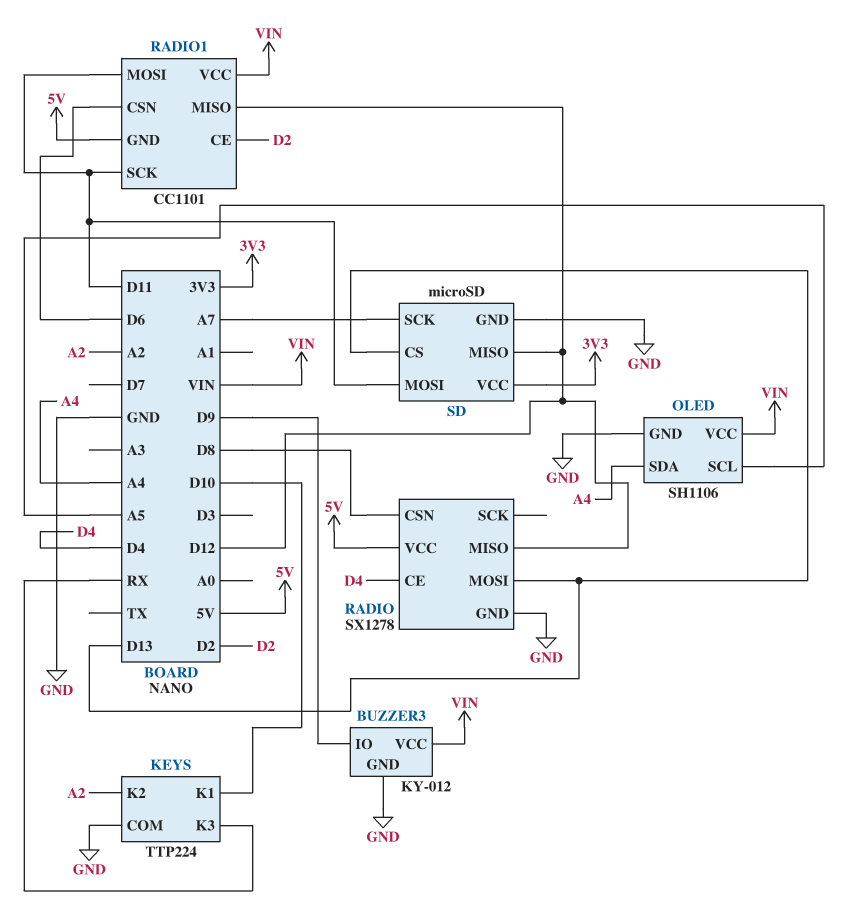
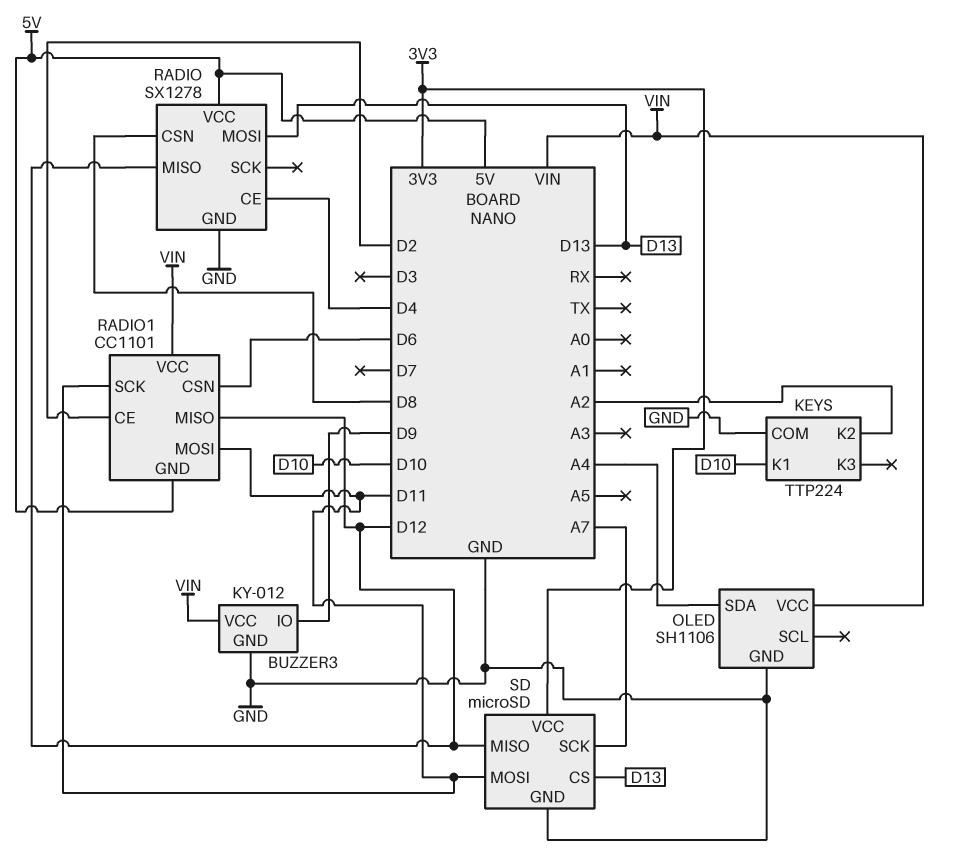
KEYS pin K3: RX -> none
OLED pin SCL: A5 -> none

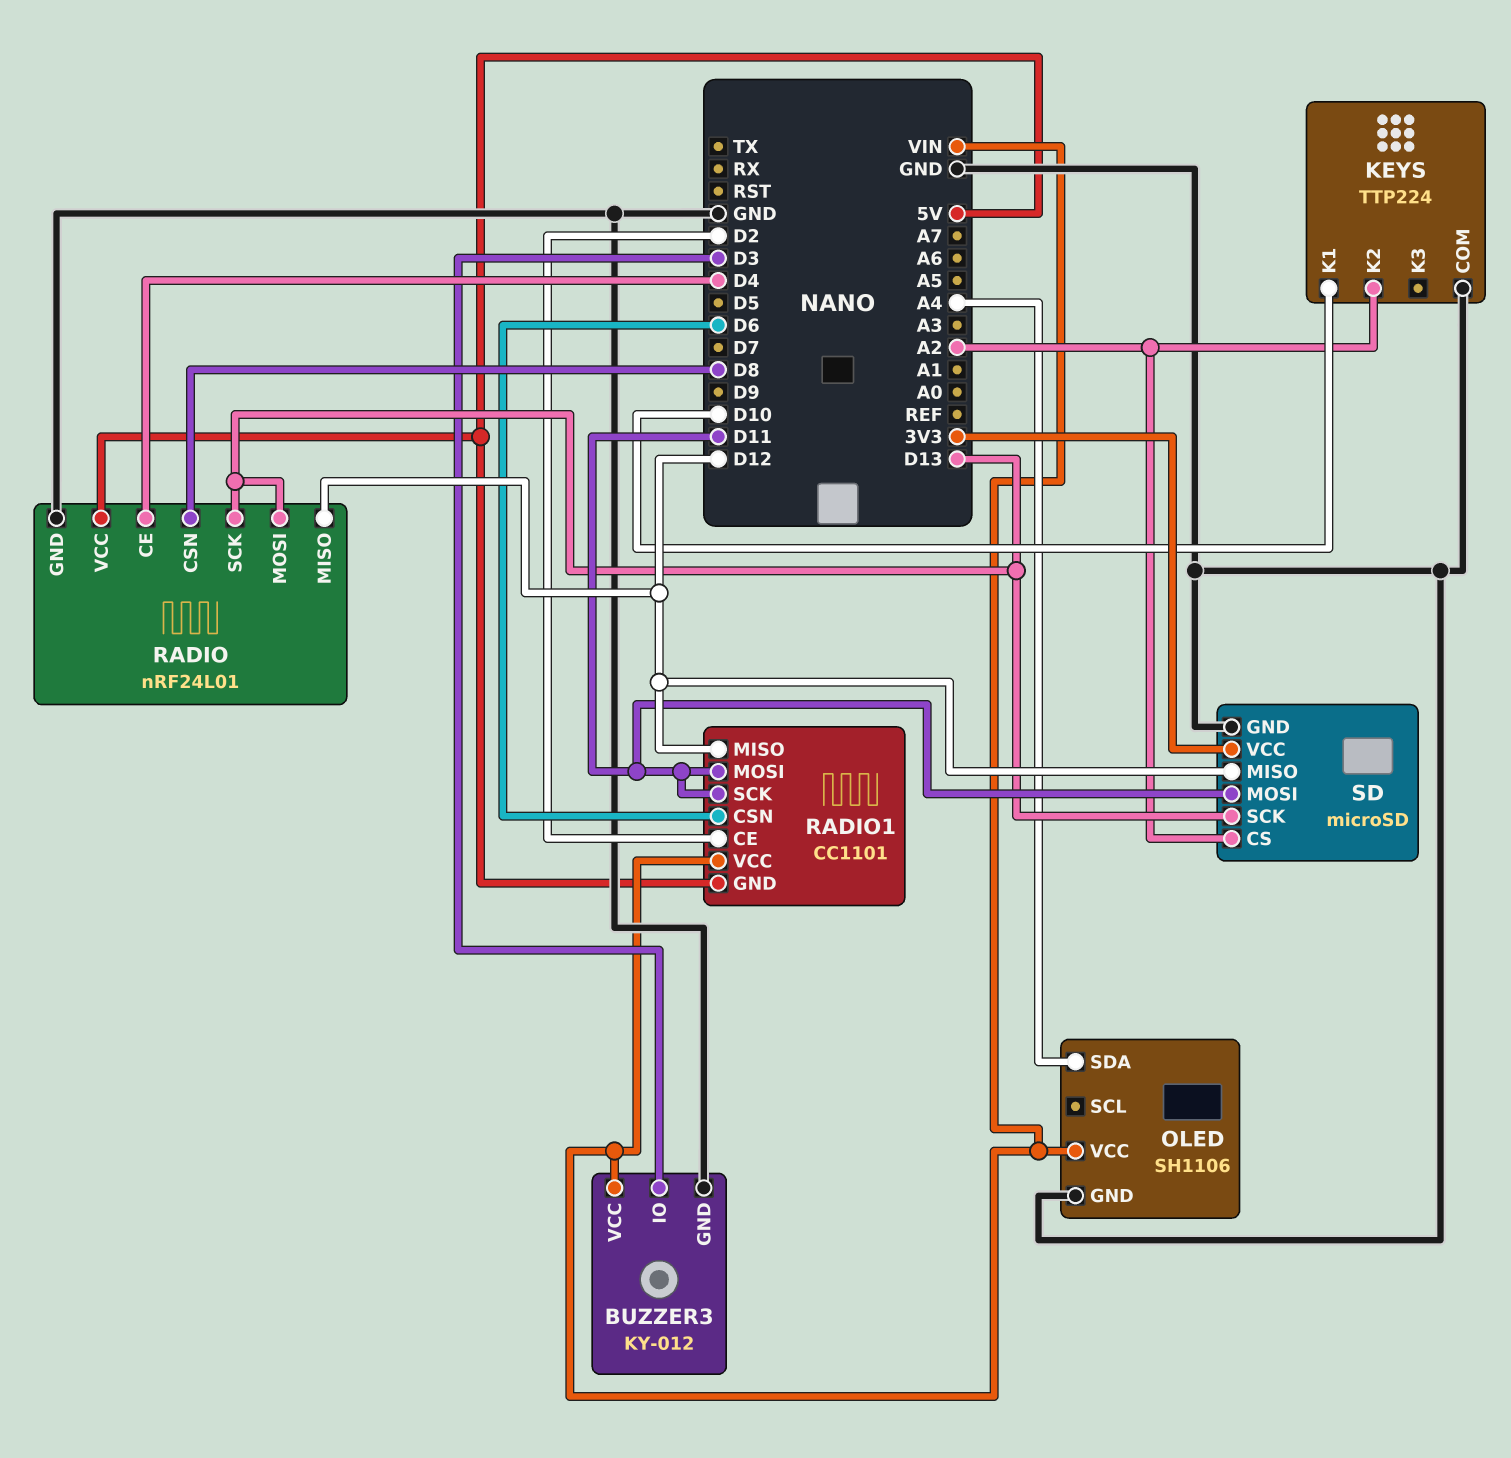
BUZZER3 pin IO: D9 -> D3
RADIO: SX1278 -> nRF24L01
RADIO pin SCK: none -> D13
SD pin CS: D13 -> A2
SD pin SCK: A7 -> D13

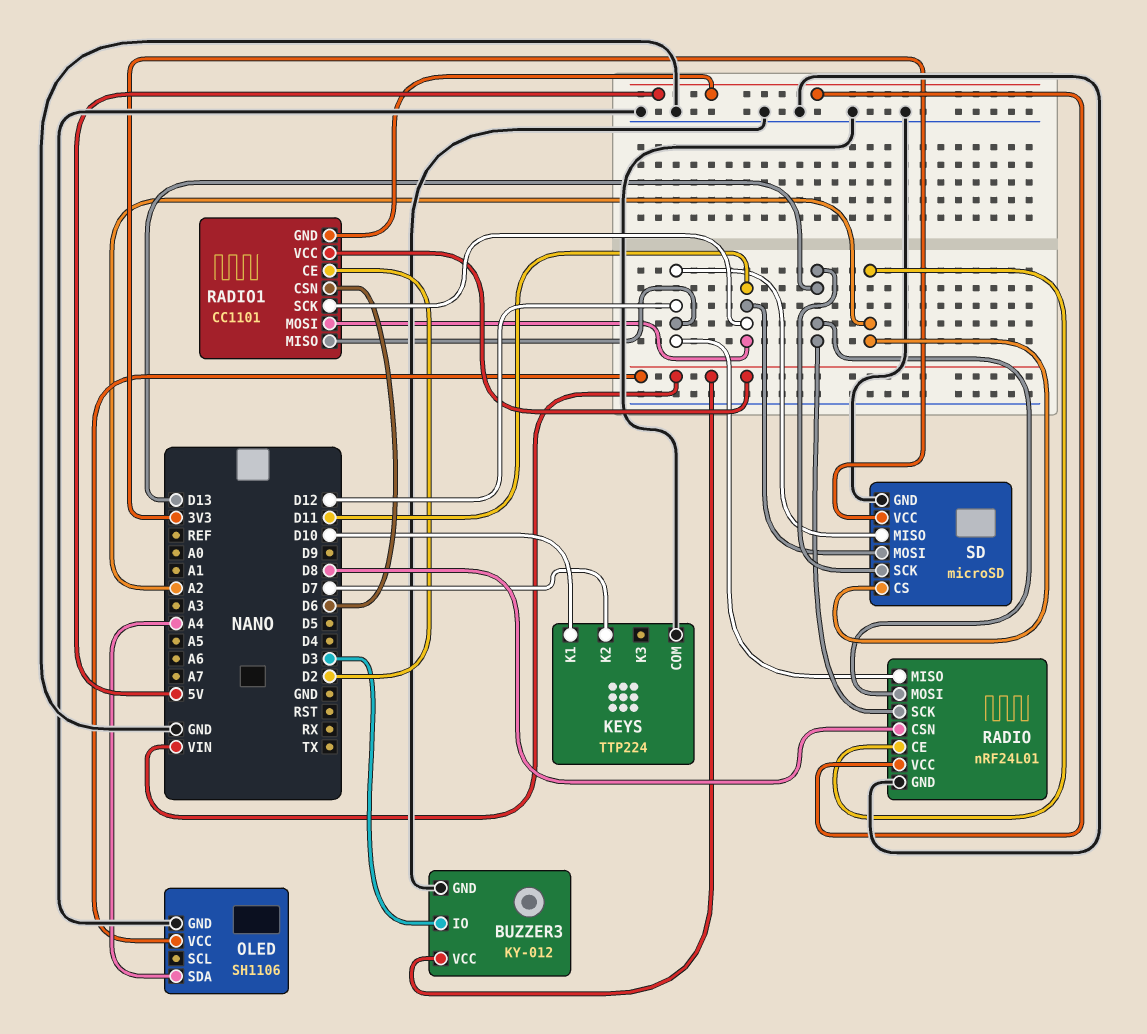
KEYS pin K2: A2 -> D7
RADIO pin CE: D4 -> A2

